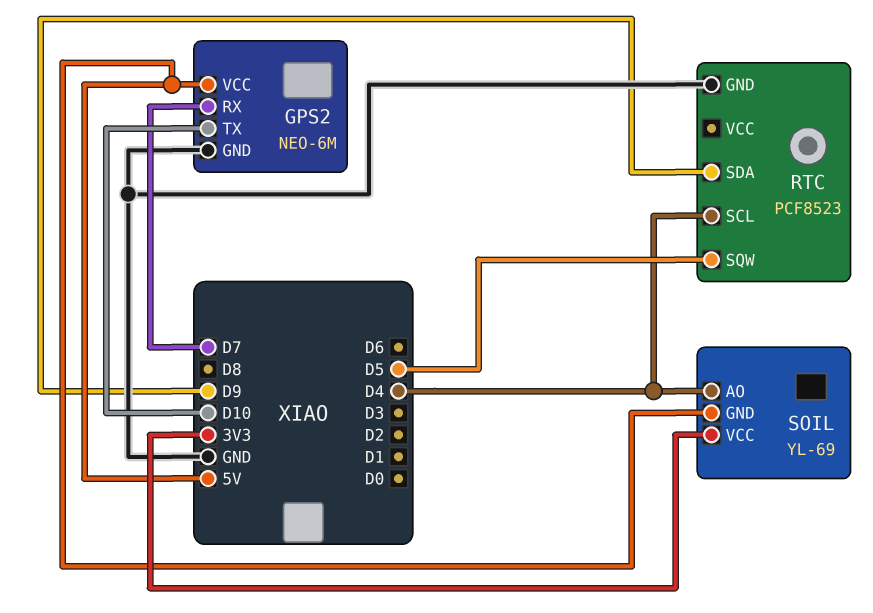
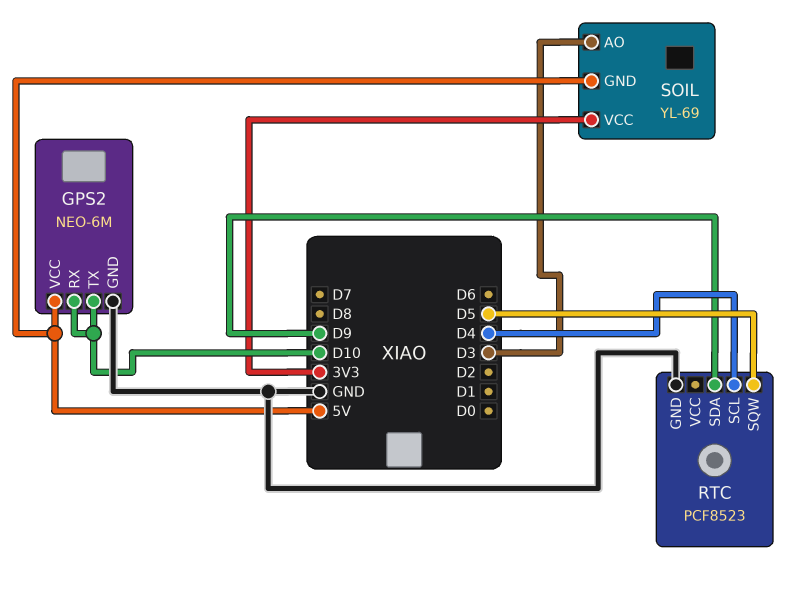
GPS2 pin RX: D7 -> D10
SOIL pin AO: D4 -> D3

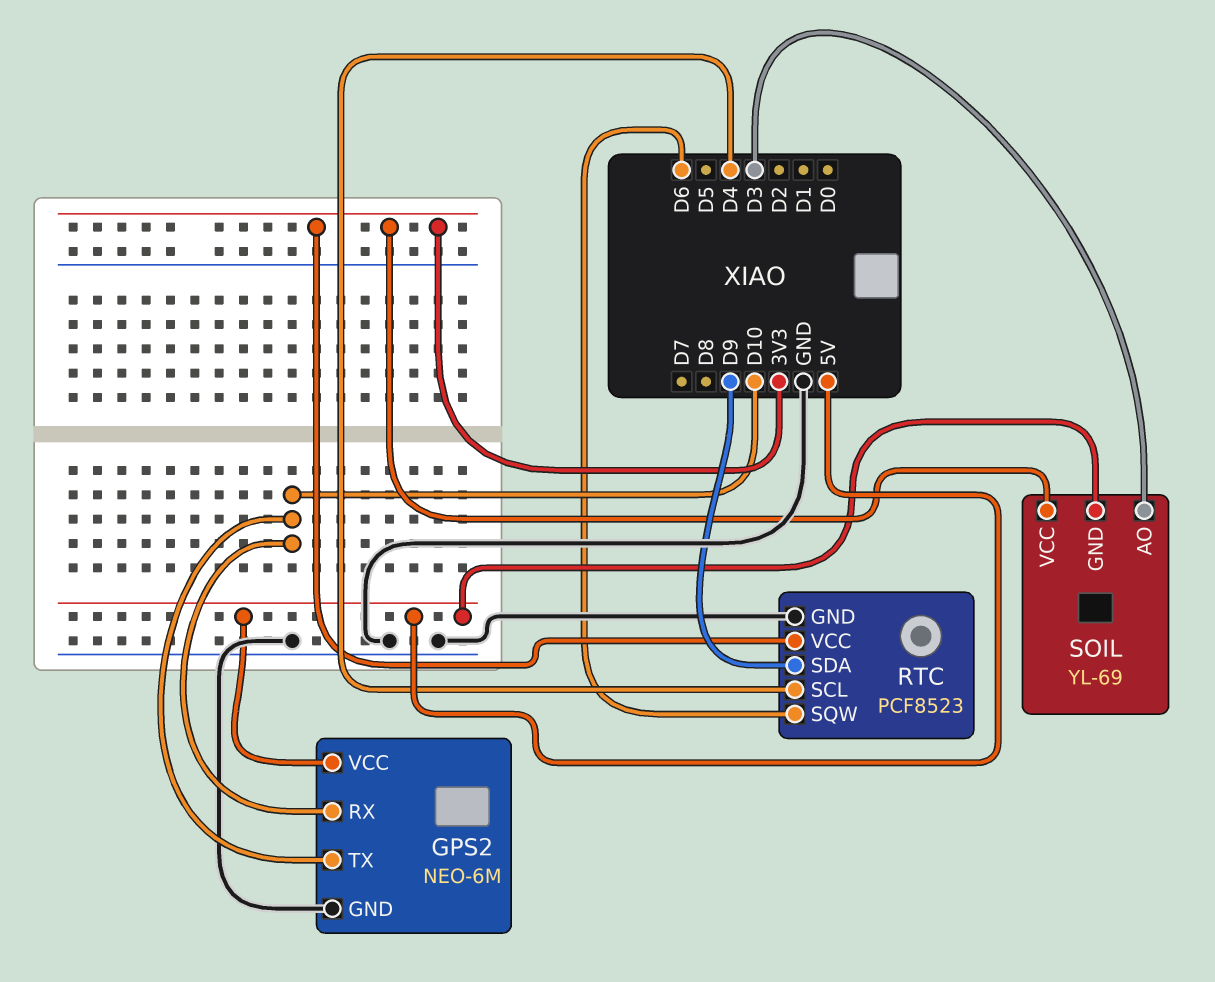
RTC pin SQW: D5 -> D6
RTC pin VCC: none -> 3V3

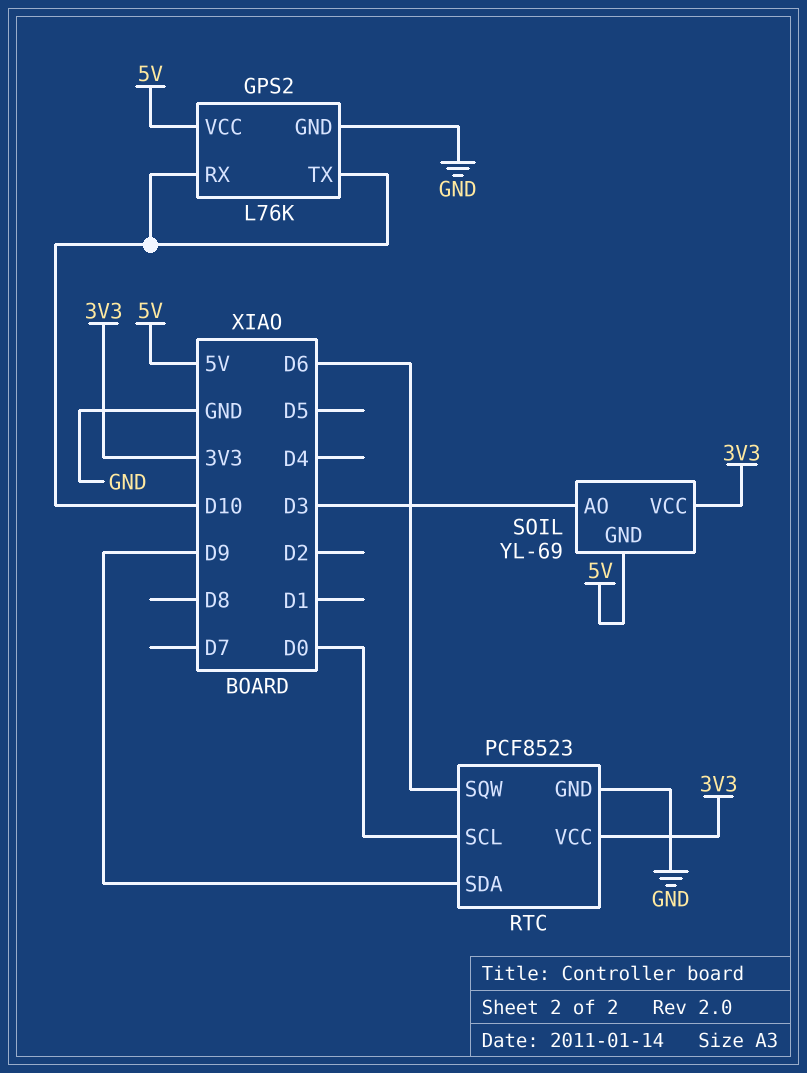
GPS2: NEO-6M -> L76K
RTC pin SCL: D4 -> D0

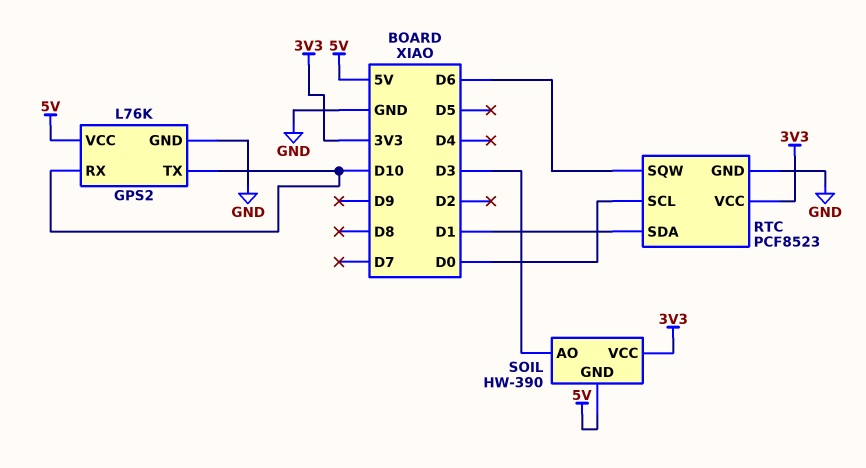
RTC pin SDA: D9 -> D1
SOIL: YL-69 -> HW-390

